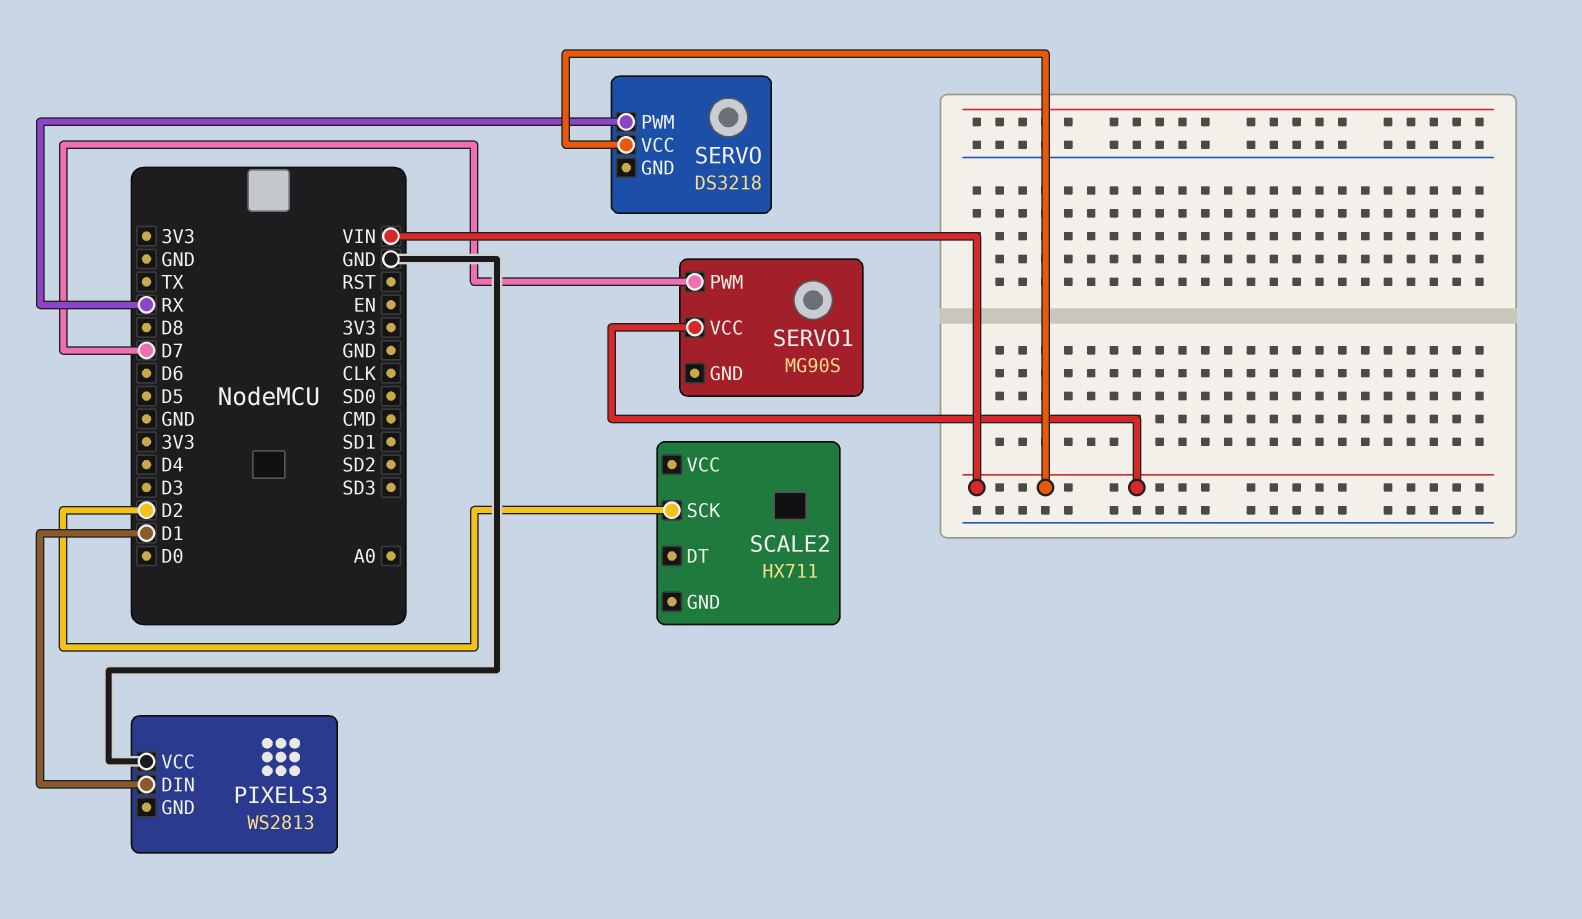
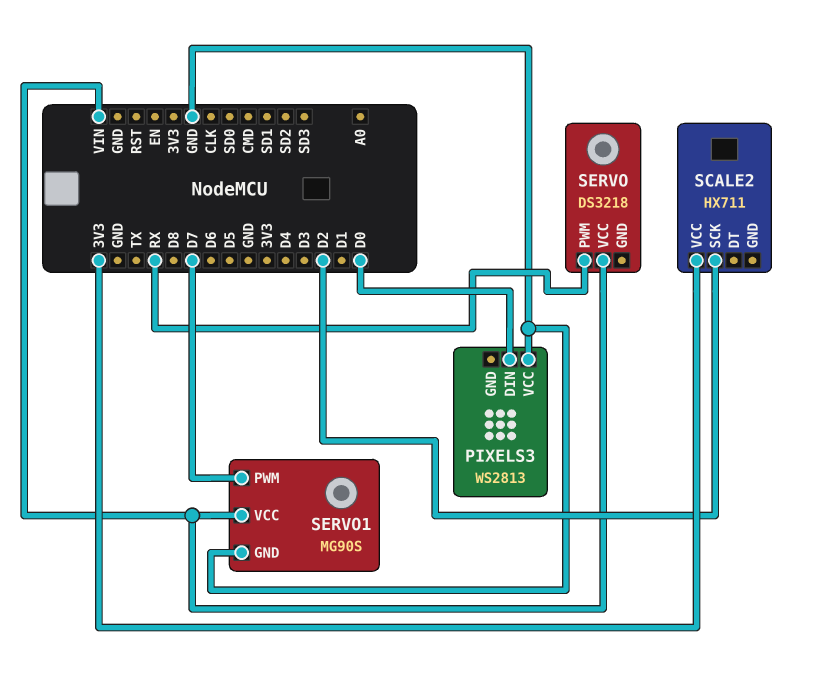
PIXELS3 pin DIN: D1 -> D0
SCALE2 pin VCC: none -> 3V3
SERVO1 pin GND: none -> GND

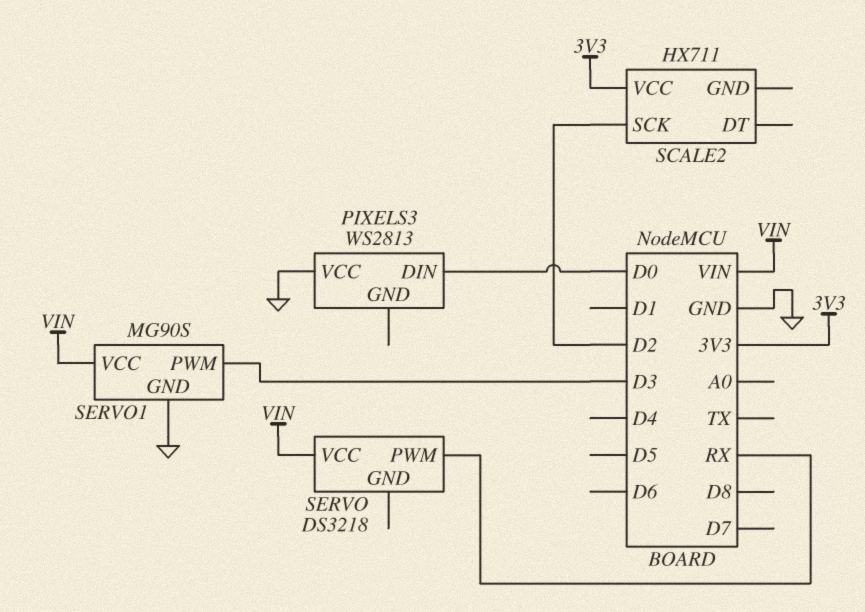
SERVO1 pin PWM: D7 -> D3

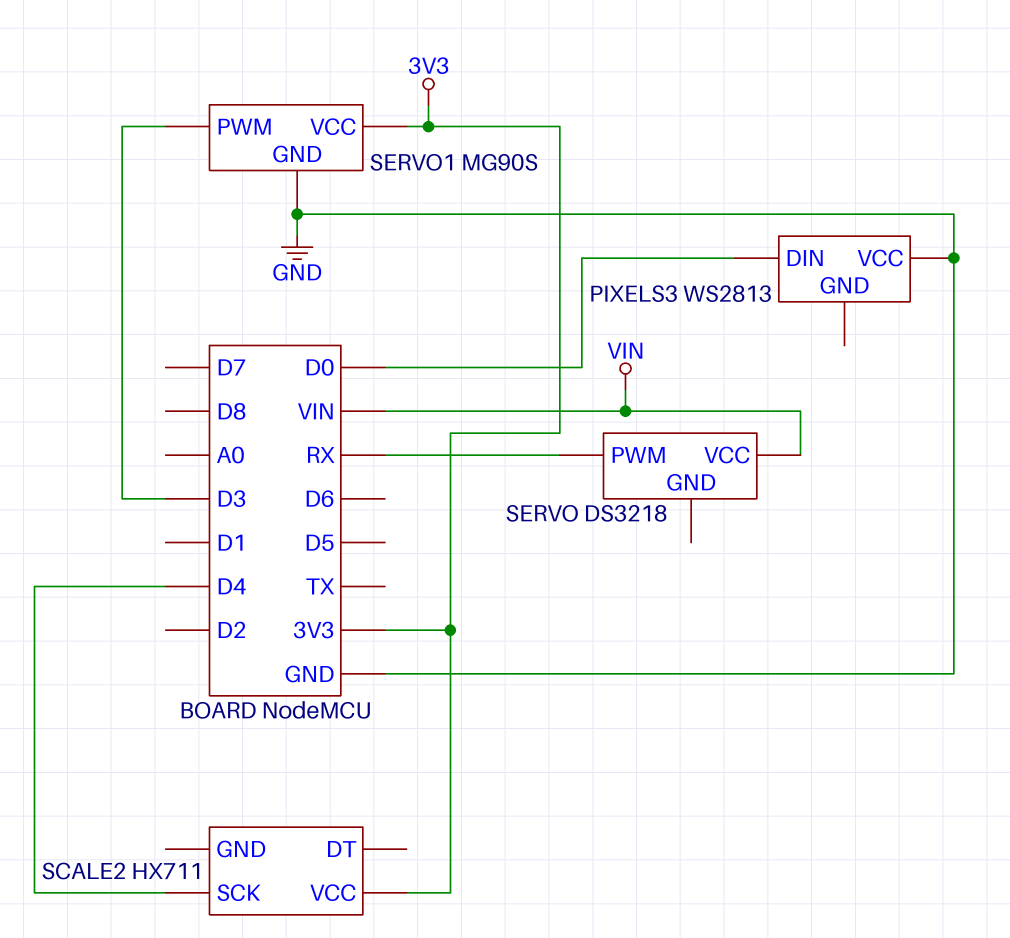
SCALE2 pin SCK: D2 -> D4
SERVO1 pin VCC: VIN -> 3V3

